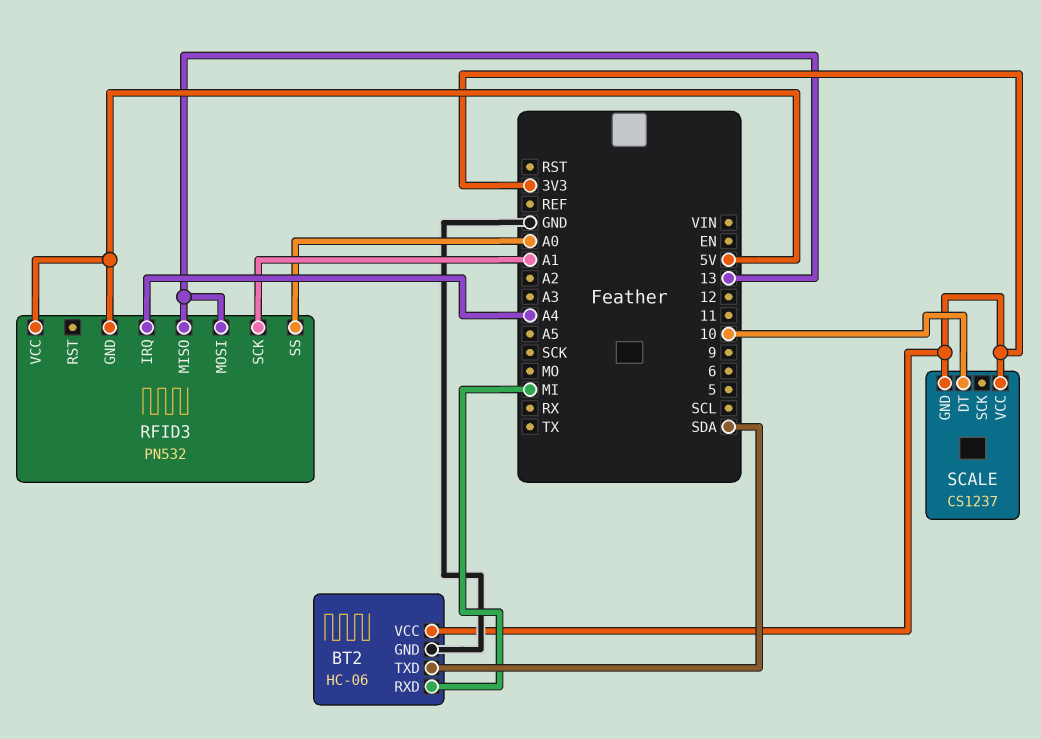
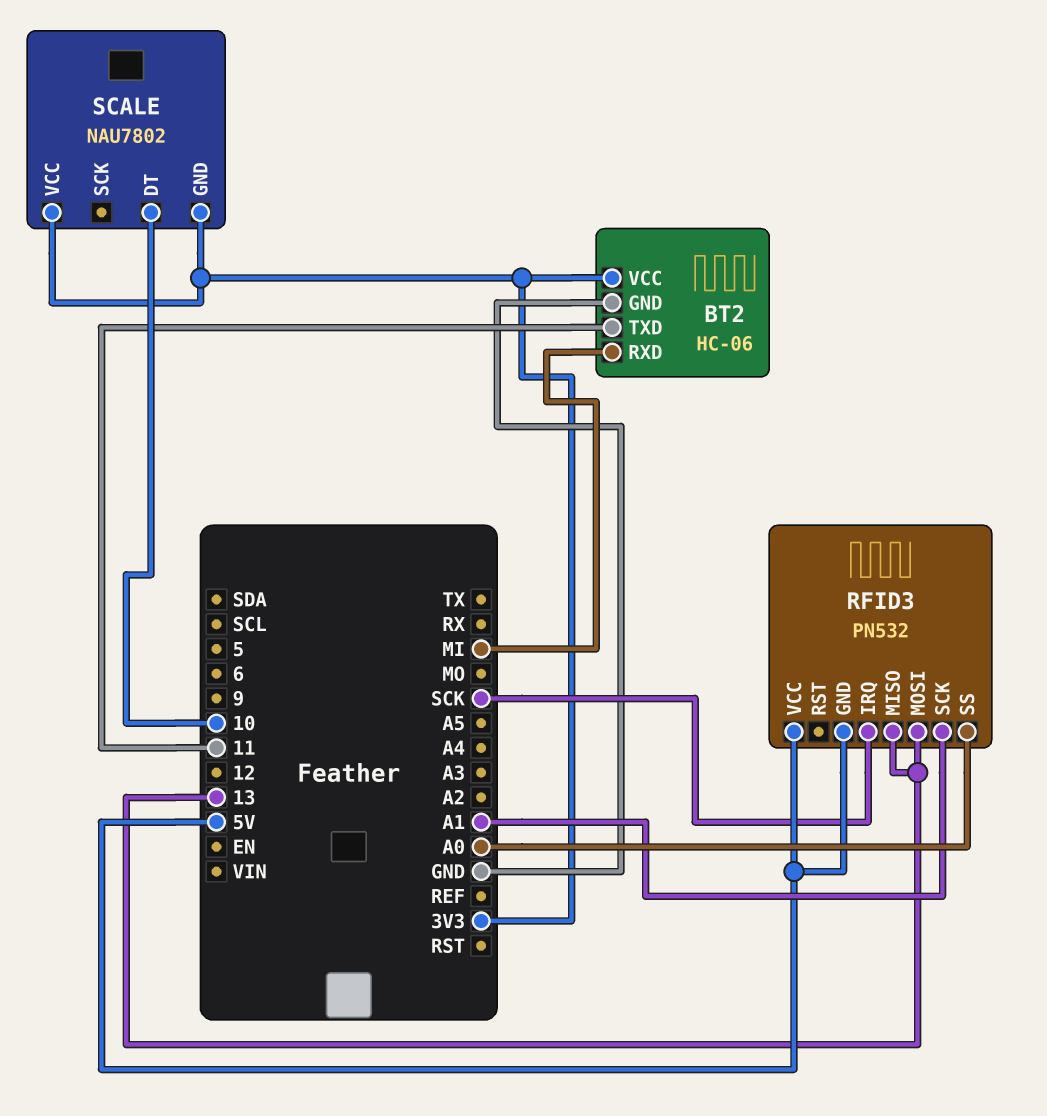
BT2 pin TXD: SDA -> 11
RFID3 pin IRQ: A4 -> SCK
SCALE: CS1237 -> NAU7802

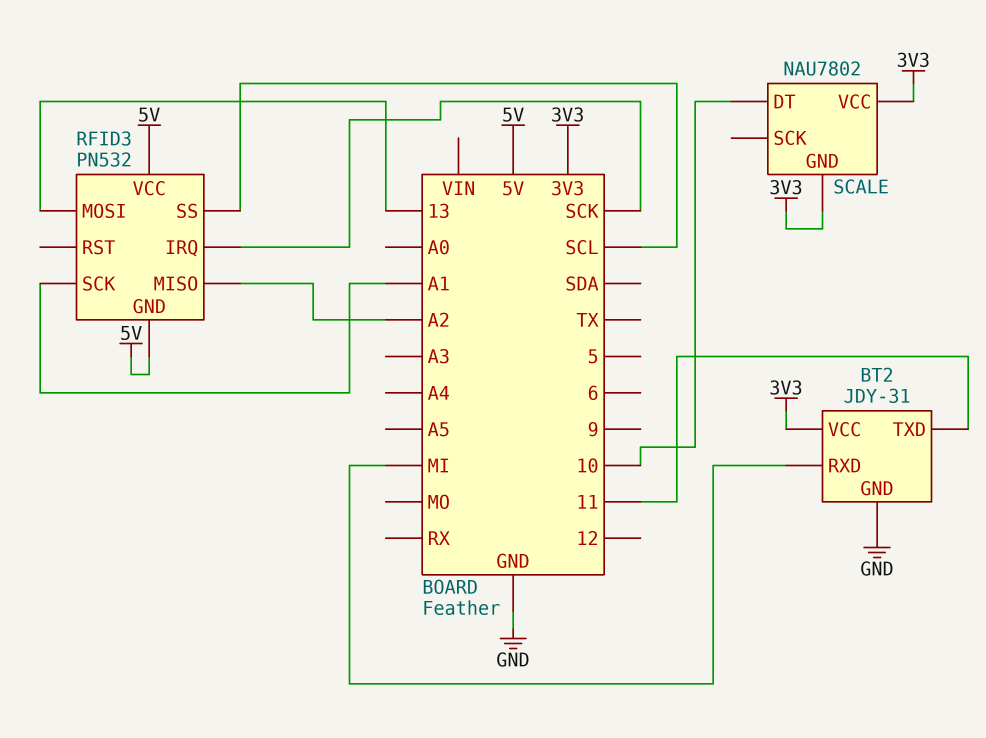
BT2: HC-06 -> JDY-31
RFID3 pin MISO: 13 -> A2
RFID3 pin SS: A0 -> SCL

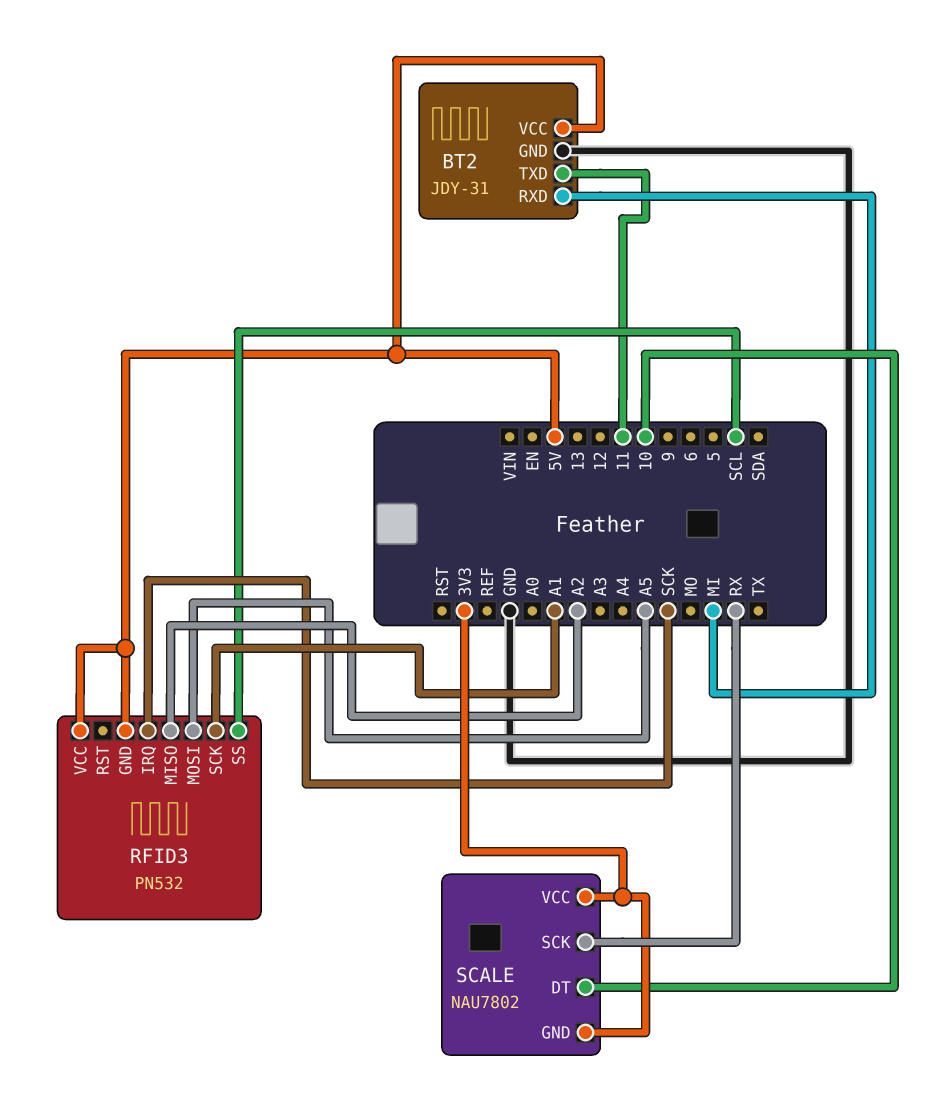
BT2 pin VCC: 3V3 -> 5V
RFID3 pin MOSI: 13 -> A5
SCALE pin SCK: none -> RX

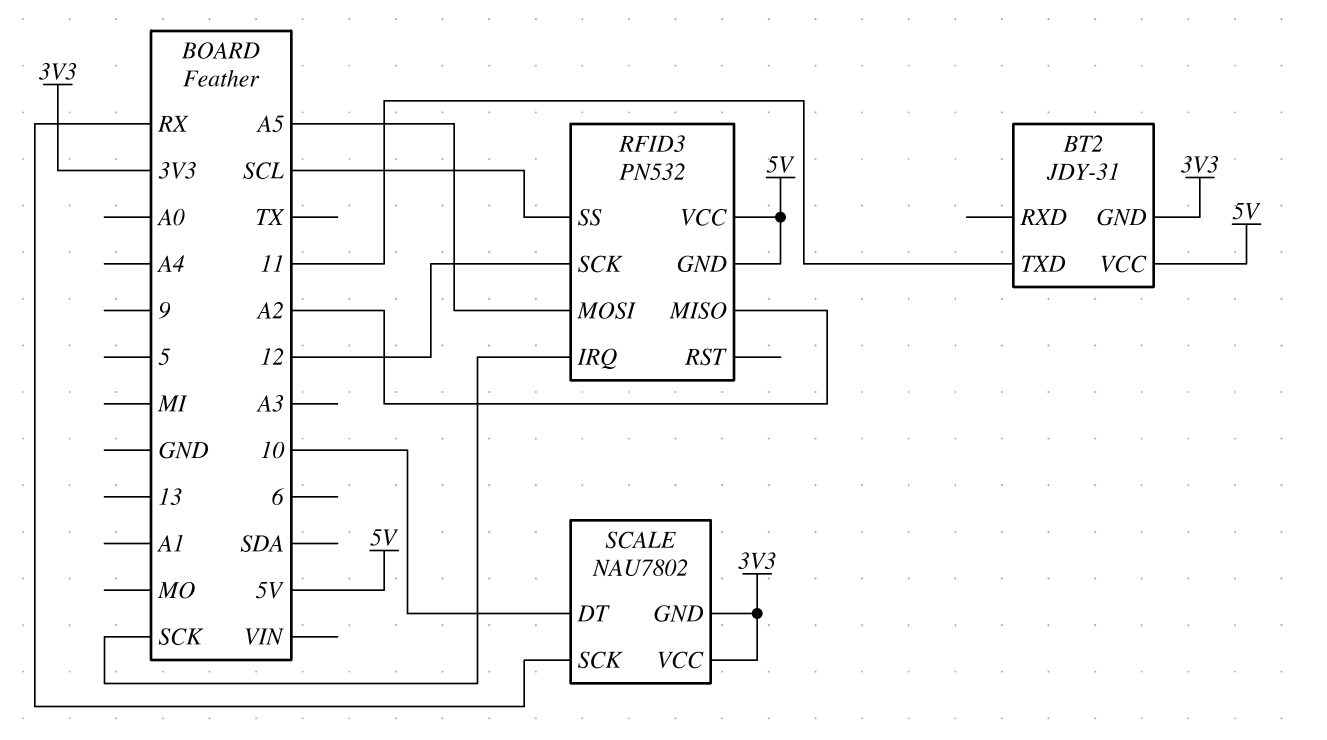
BT2 pin GND: GND -> 3V3
BT2 pin RXD: MI -> none
RFID3 pin SCK: A1 -> 12

